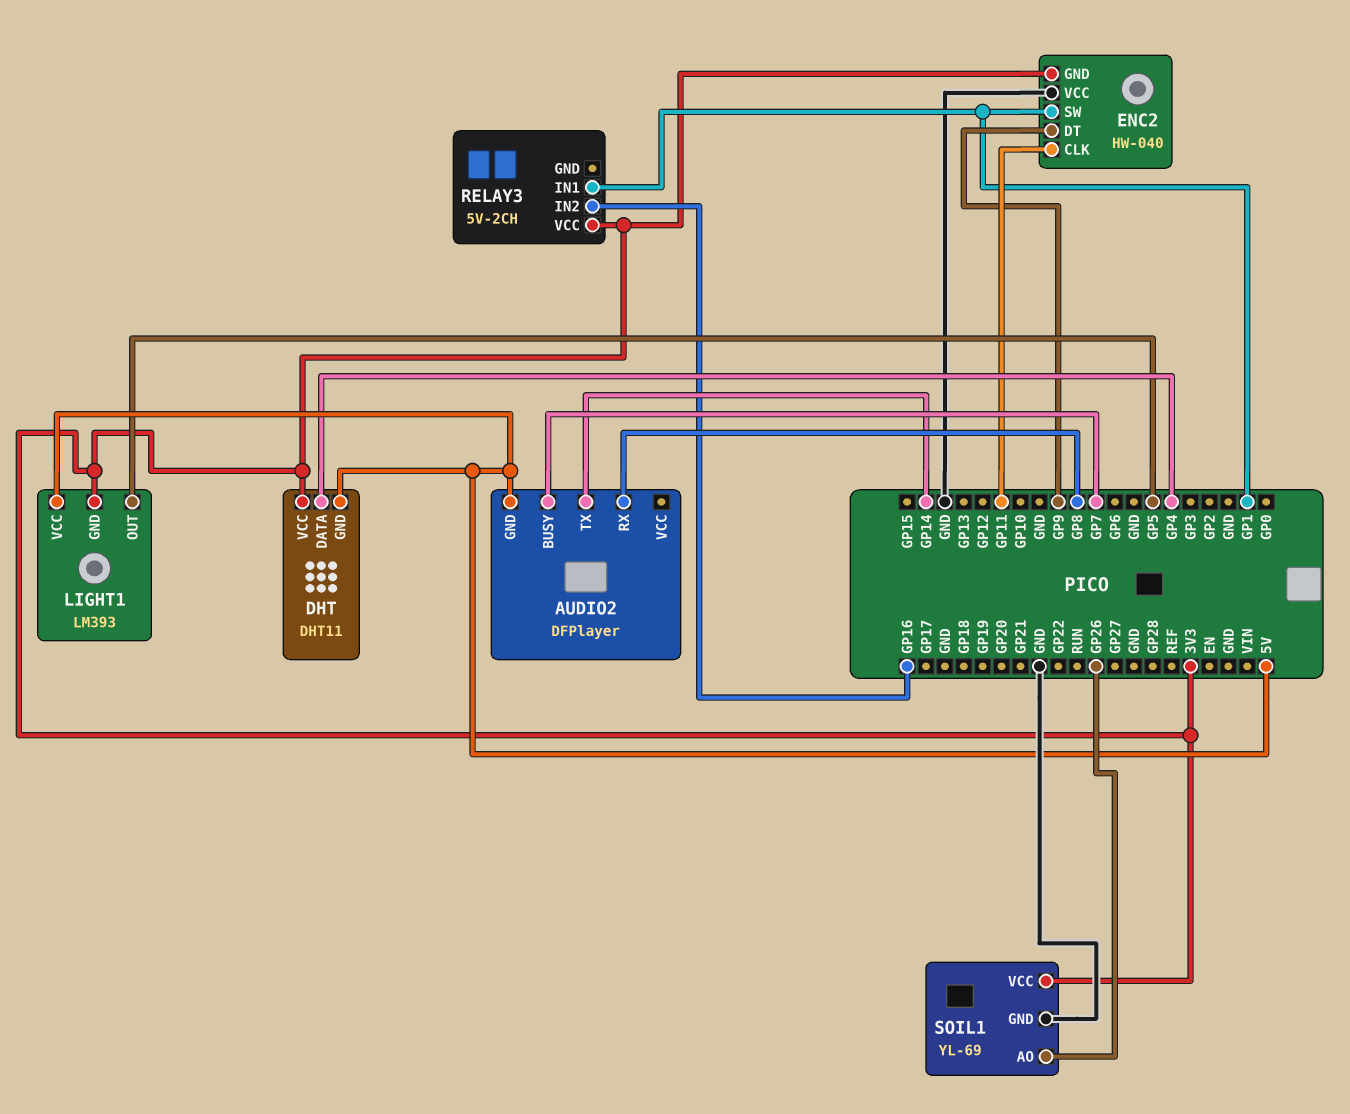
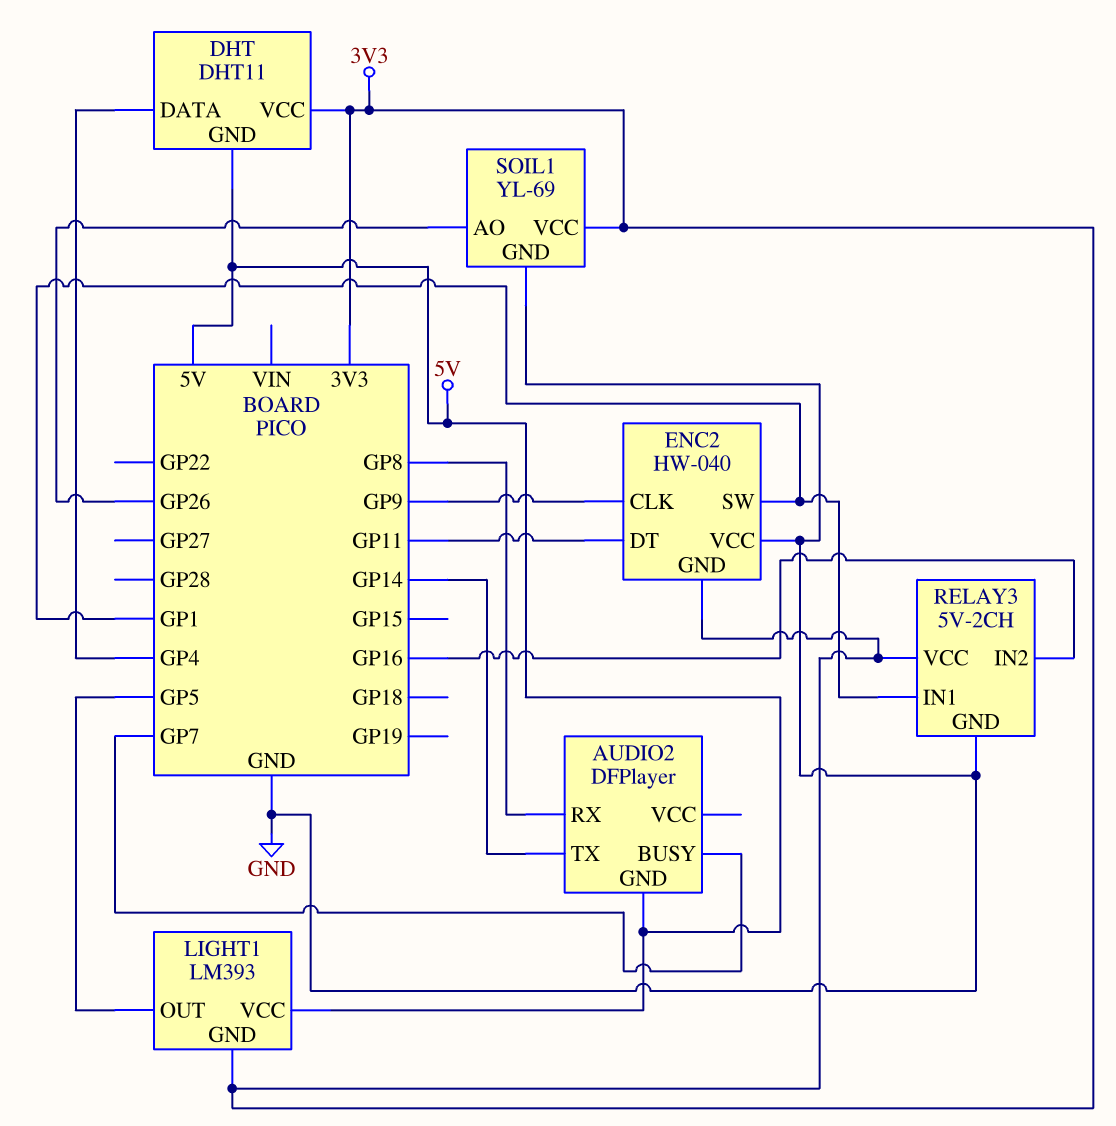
ENC2 pin CLK: GP11 -> GP9
ENC2 pin DT: GP9 -> GP11
RELAY3 pin GND: none -> GND

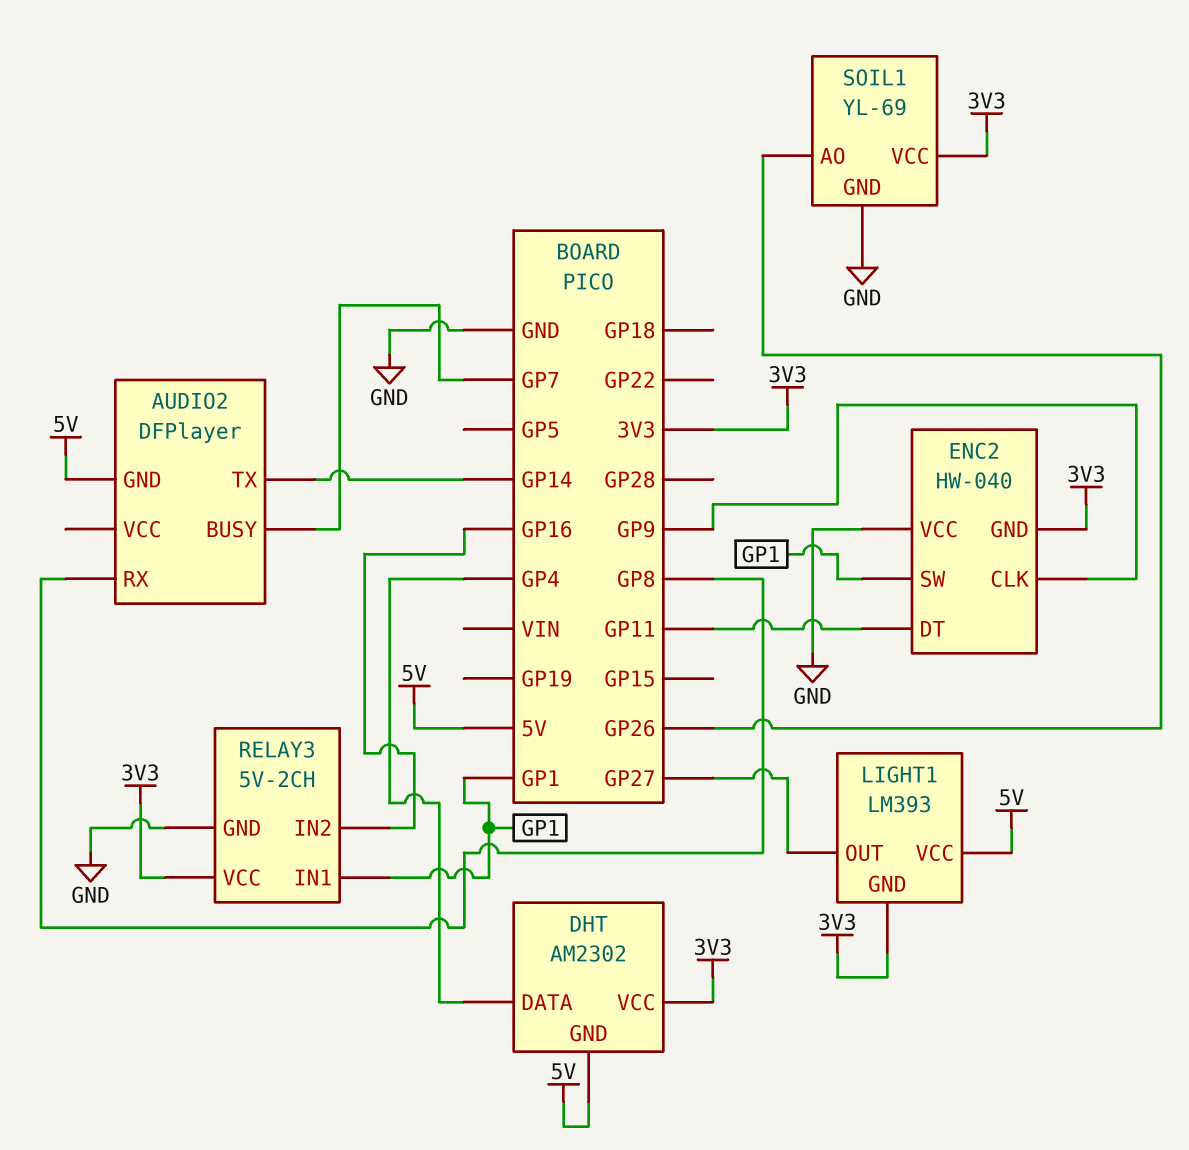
DHT: DHT11 -> AM2302
LIGHT1 pin OUT: GP5 -> GP27

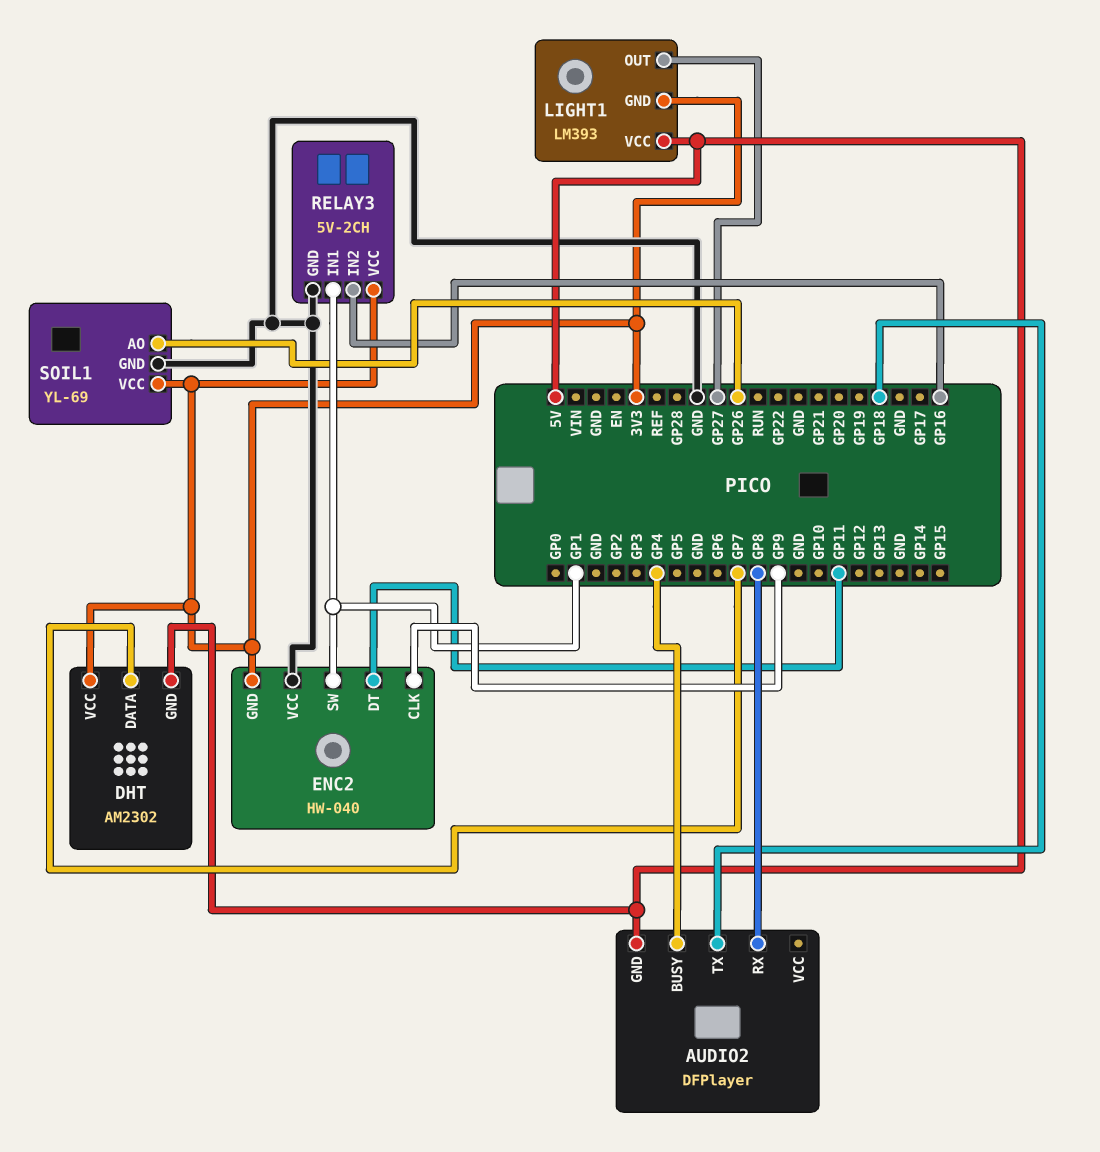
AUDIO2 pin BUSY: GP7 -> GP4
AUDIO2 pin TX: GP14 -> GP18
DHT pin DATA: GP4 -> GP7

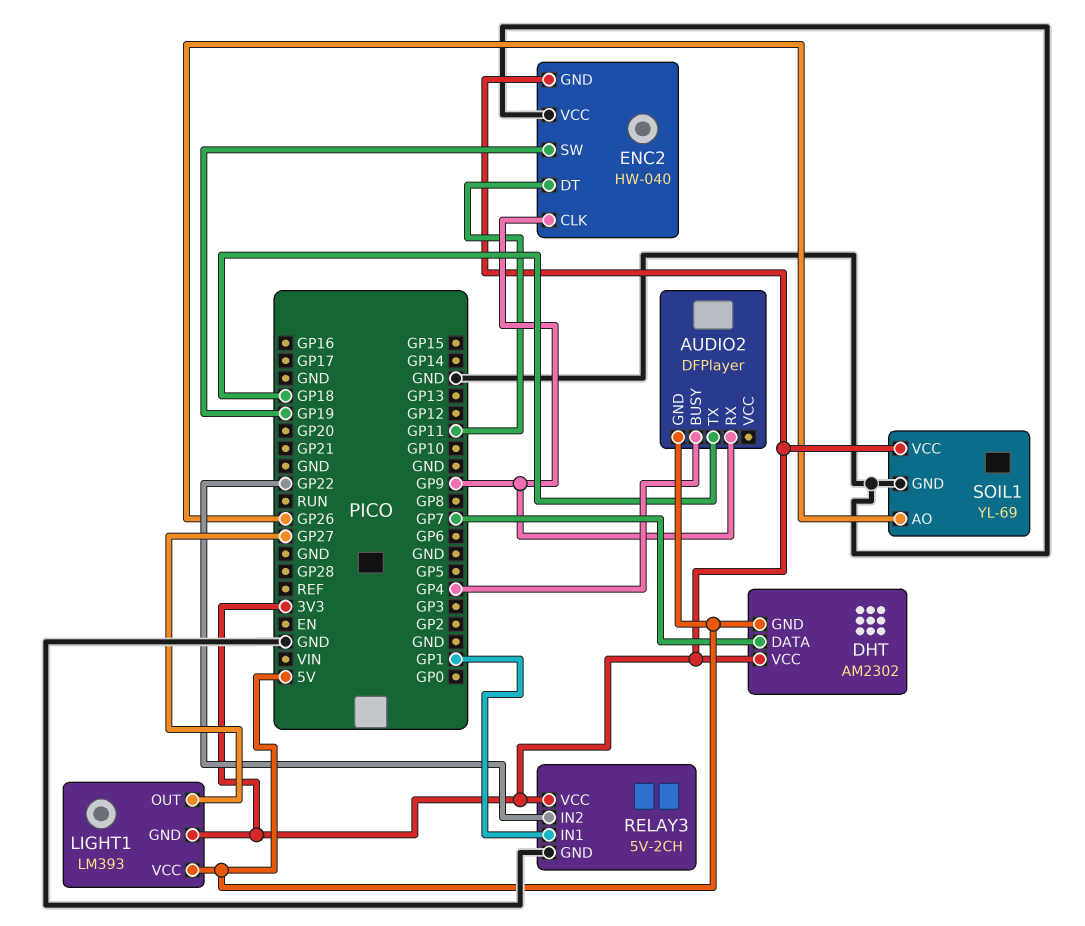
AUDIO2 pin RX: GP8 -> GP9
ENC2 pin SW: GP1 -> GP19
RELAY3 pin IN2: GP16 -> GP22

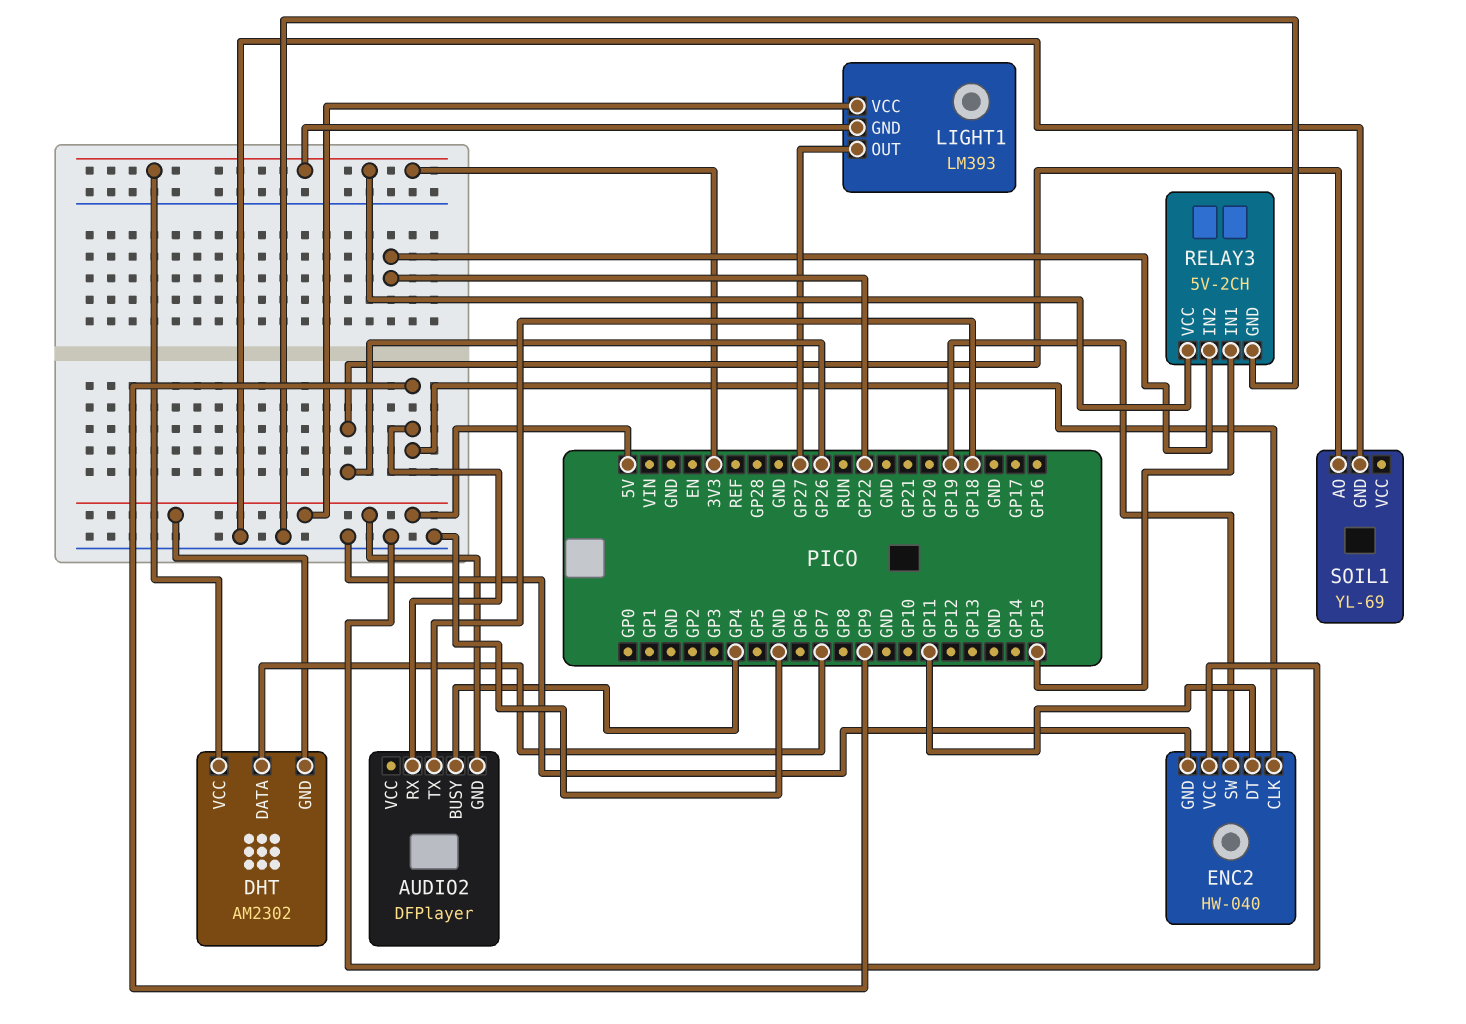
ENC2 pin GND: 3V3 -> GND
RELAY3 pin IN1: GP1 -> GP15
SOIL1 pin VCC: 3V3 -> none

